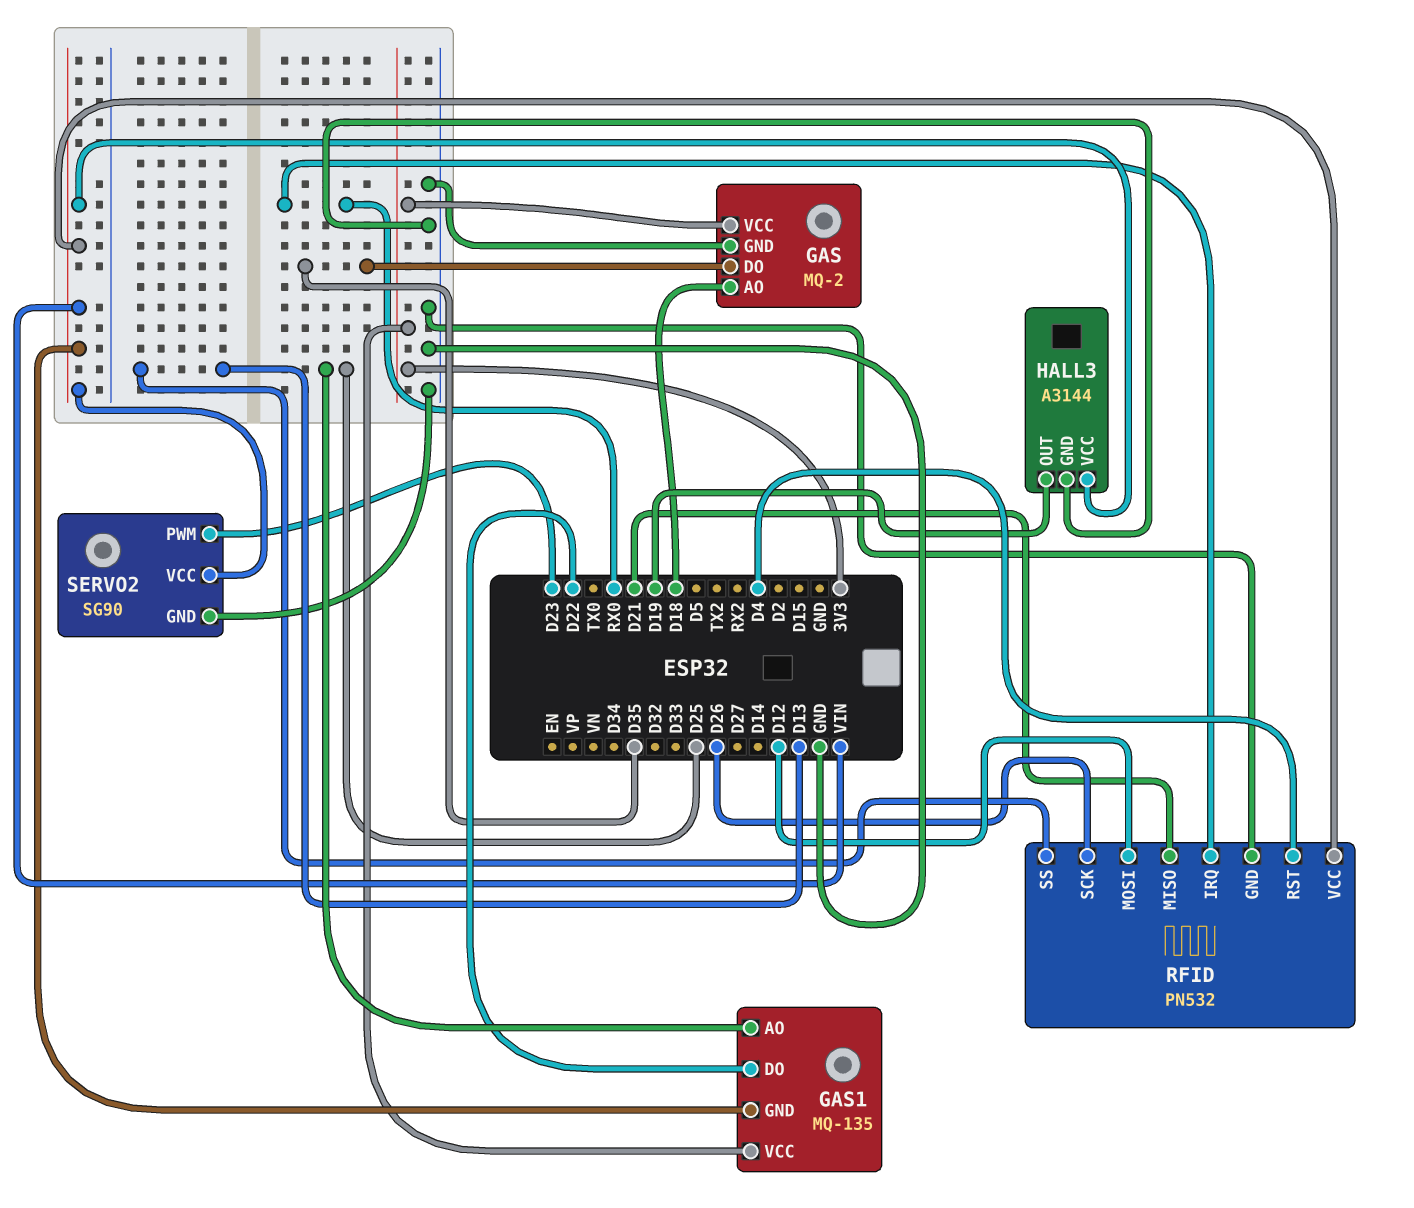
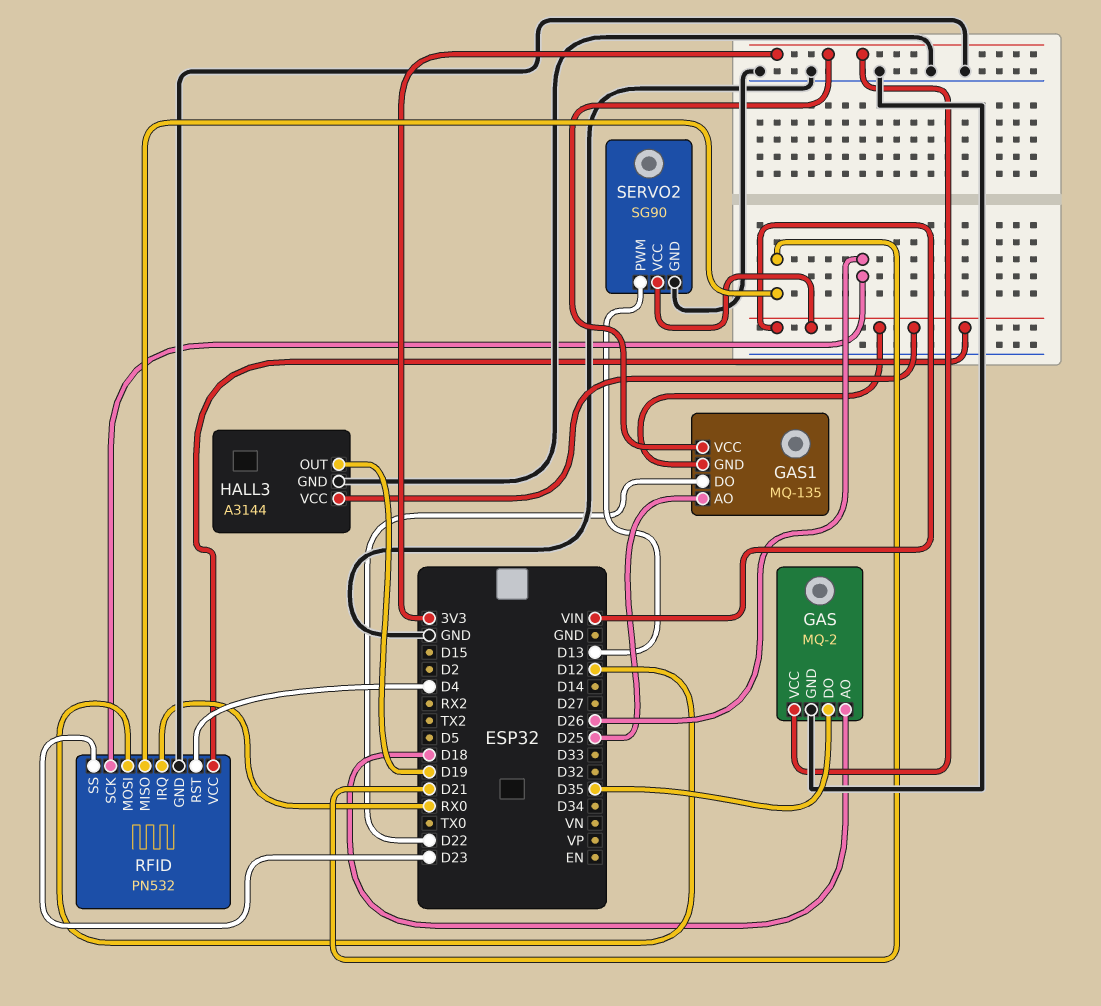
RFID pin SS: D13 -> D23
SERVO2 pin PWM: D23 -> D13

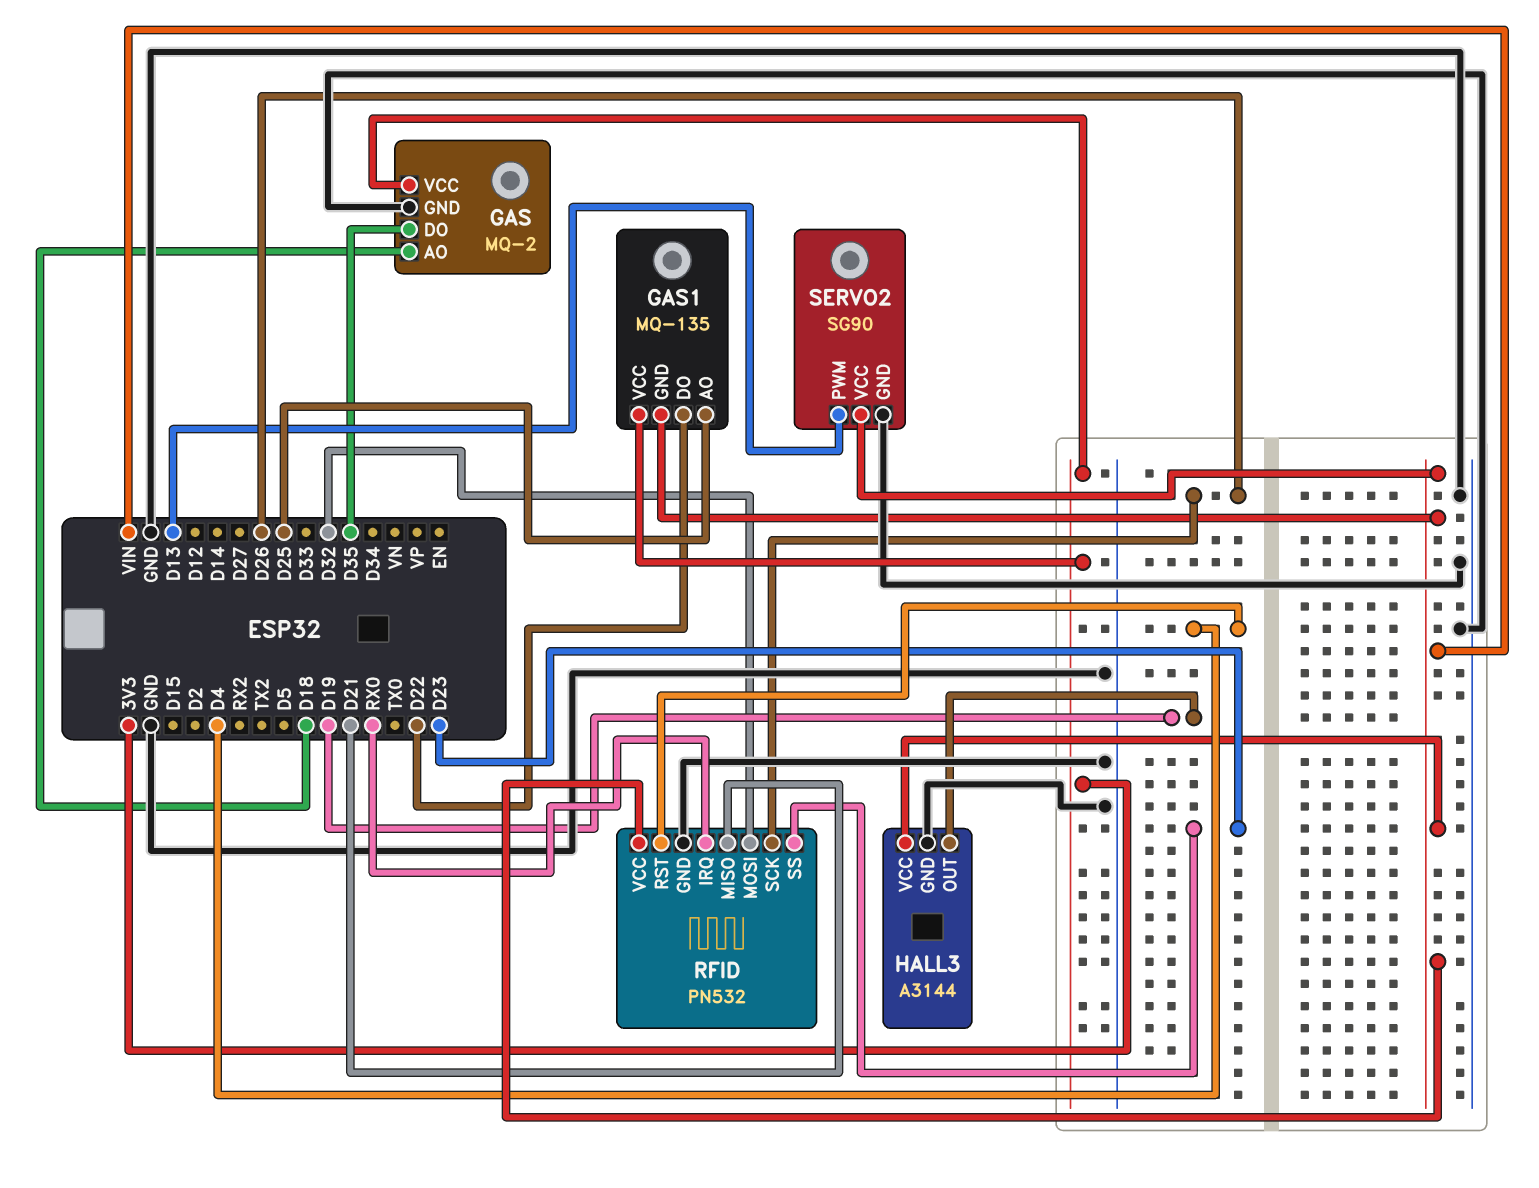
RFID pin MOSI: D12 -> D32

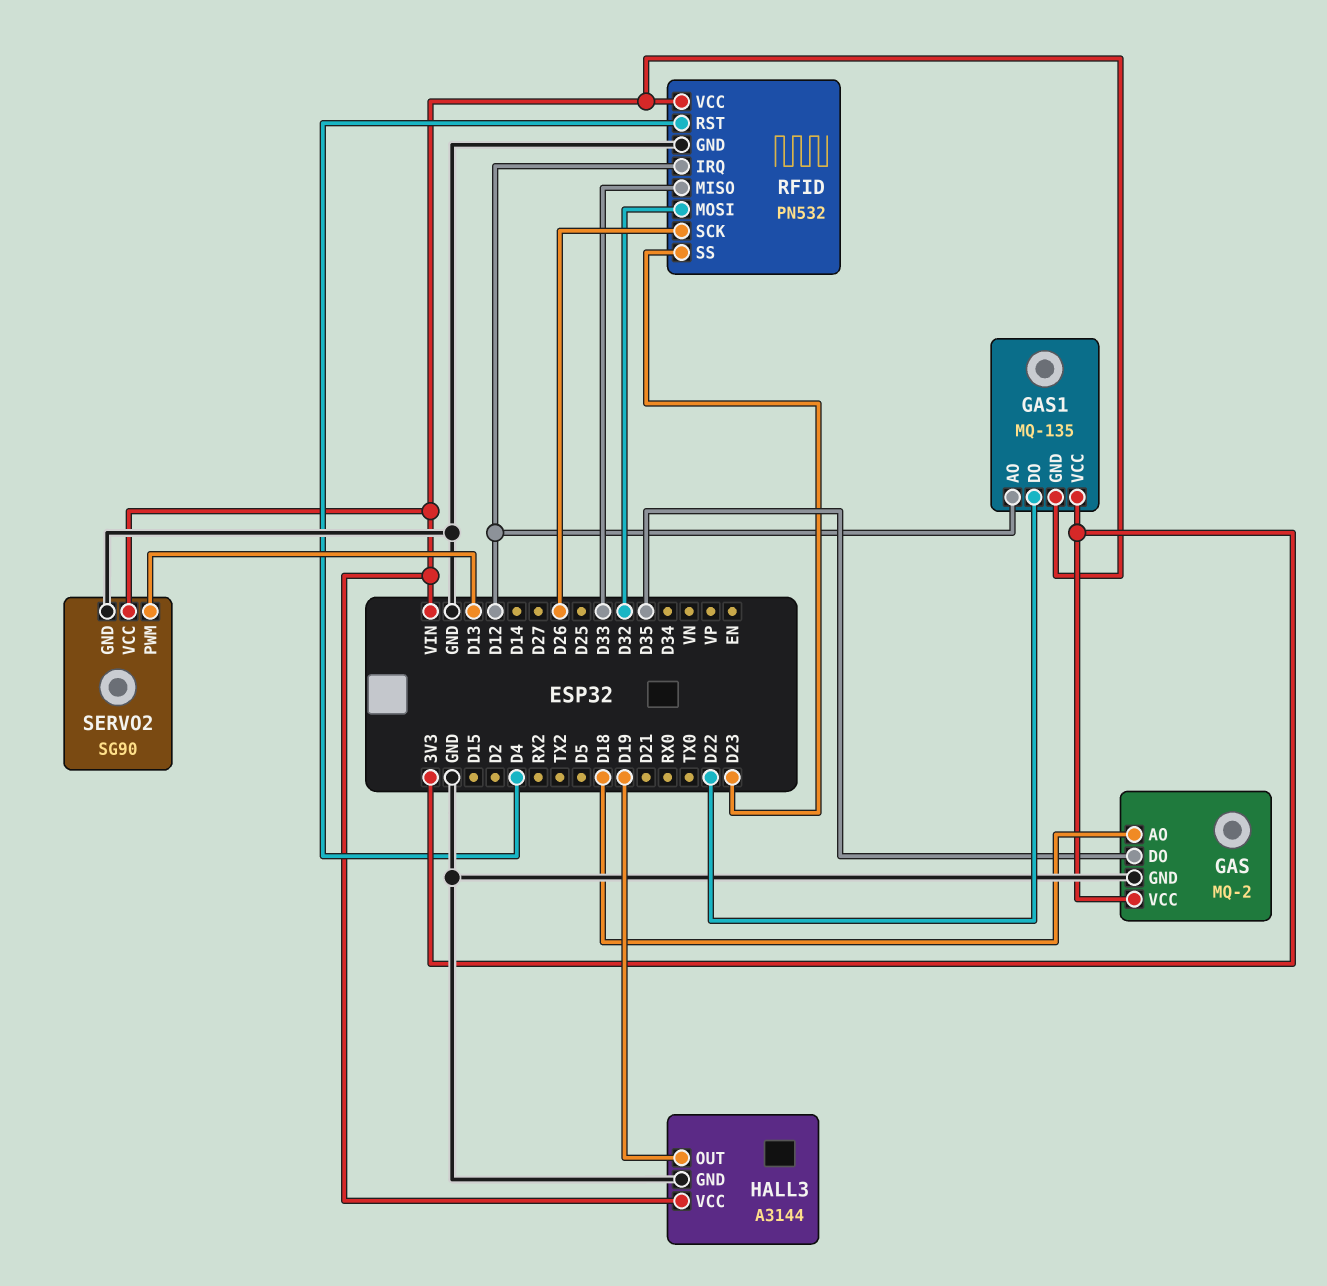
GAS1 pin AO: D25 -> D12
RFID pin IRQ: RX0 -> D12
RFID pin MISO: D21 -> D33

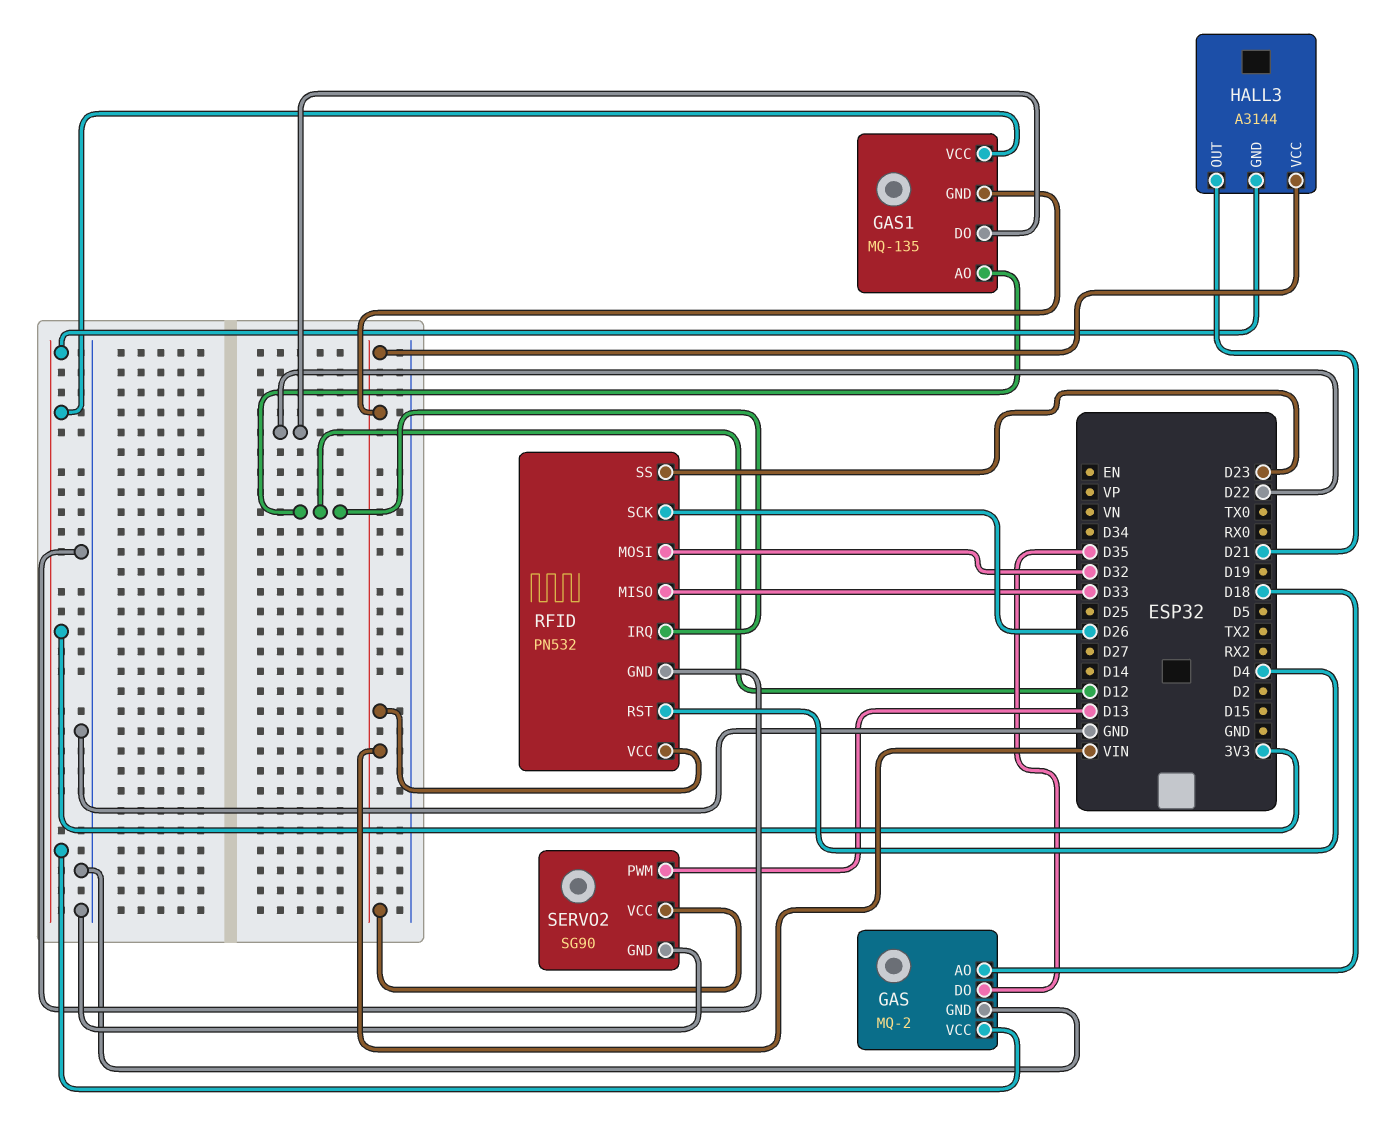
HALL3 pin GND: GND -> 3V3
HALL3 pin OUT: D19 -> D21

